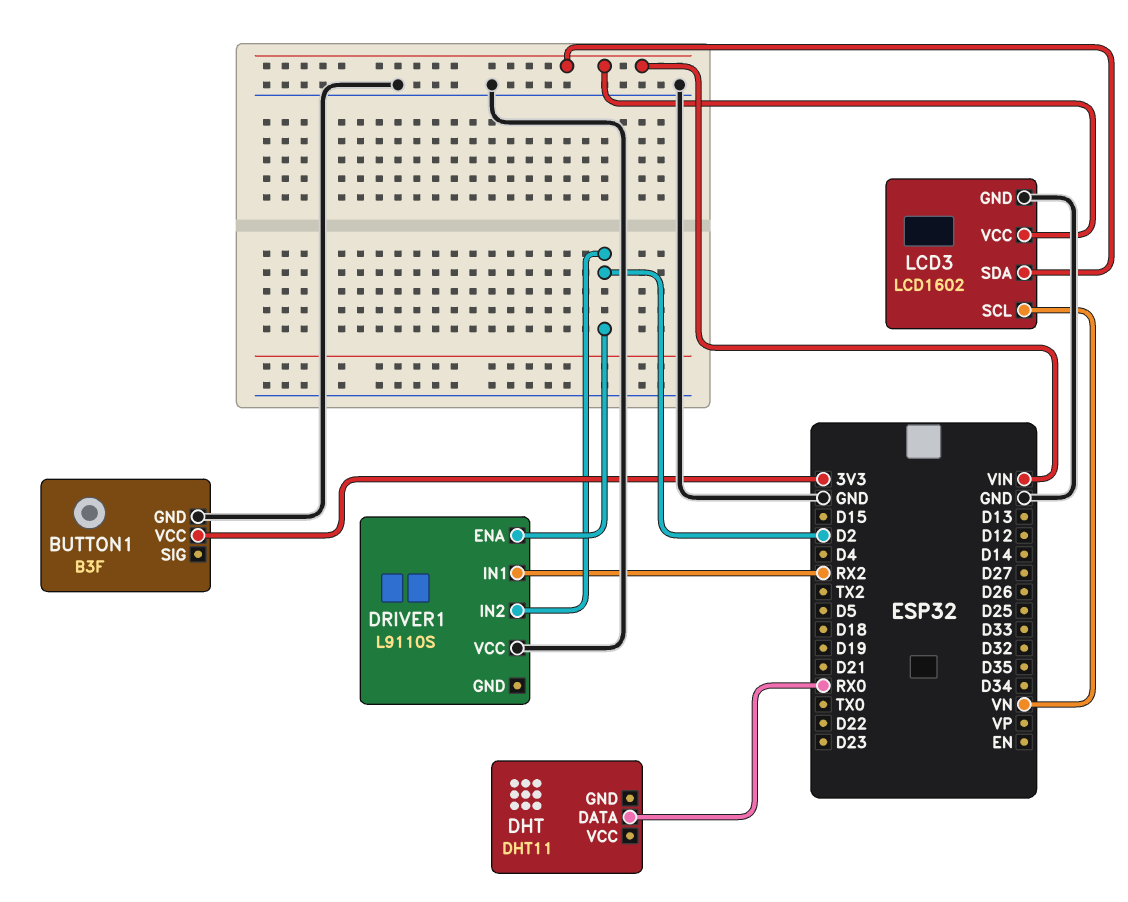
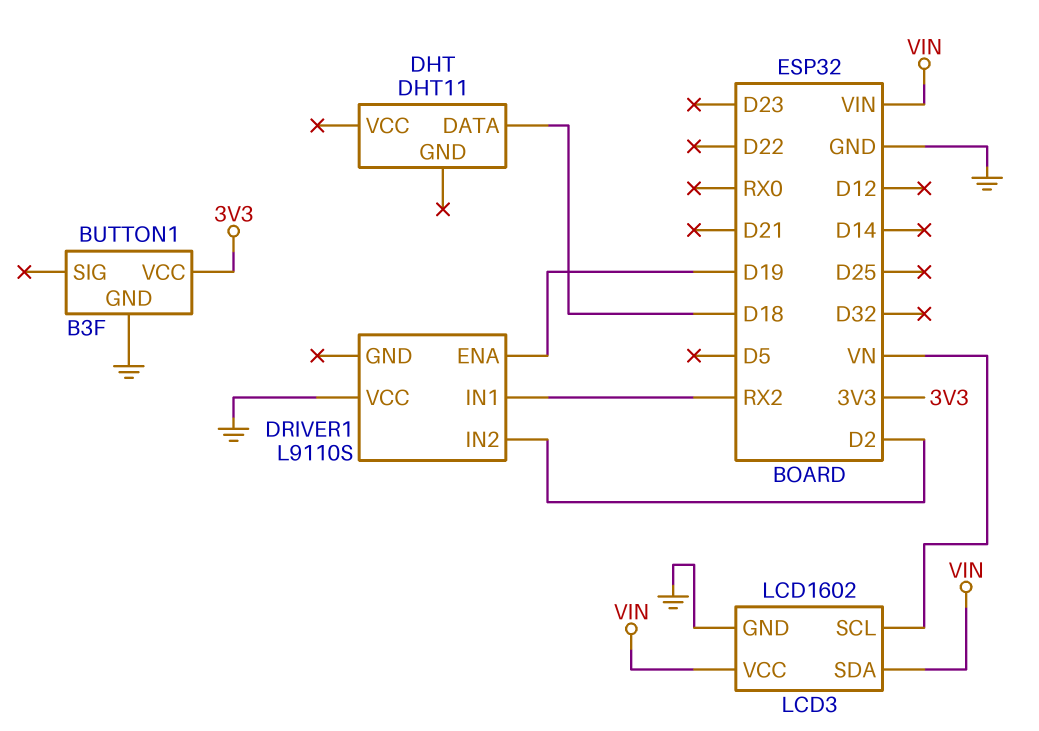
DHT pin DATA: RX0 -> D18
DRIVER1 pin ENA: D2 -> D19

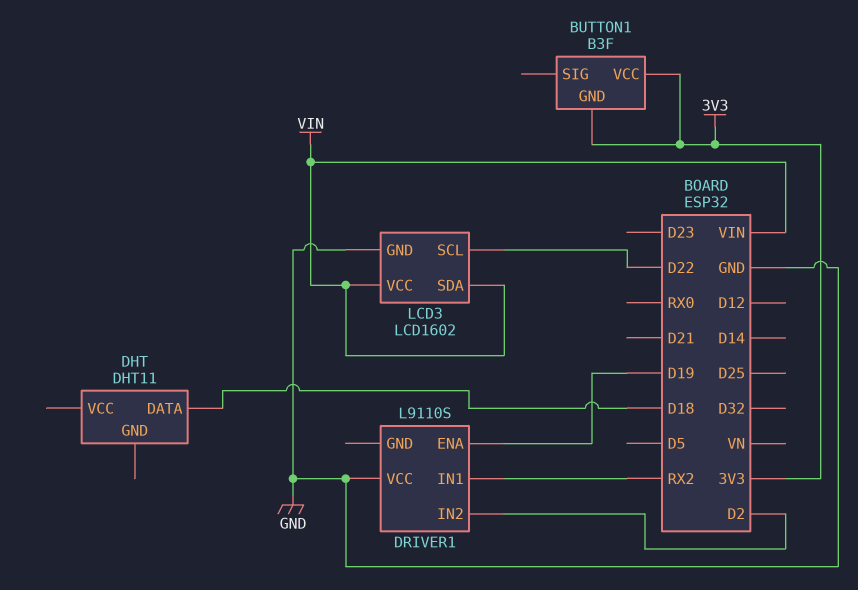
BUTTON1 pin GND: GND -> 3V3
LCD3 pin SCL: VN -> D22

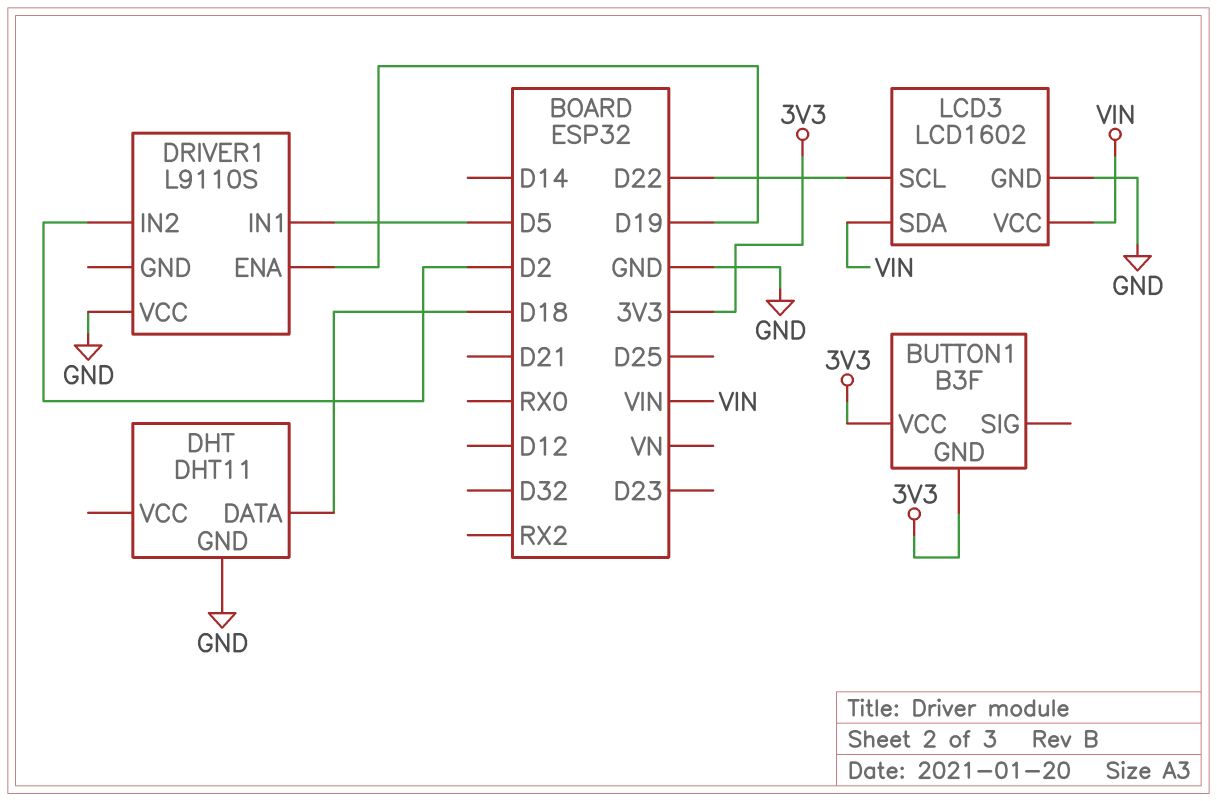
DHT pin GND: none -> GND
DRIVER1 pin IN1: RX2 -> D5

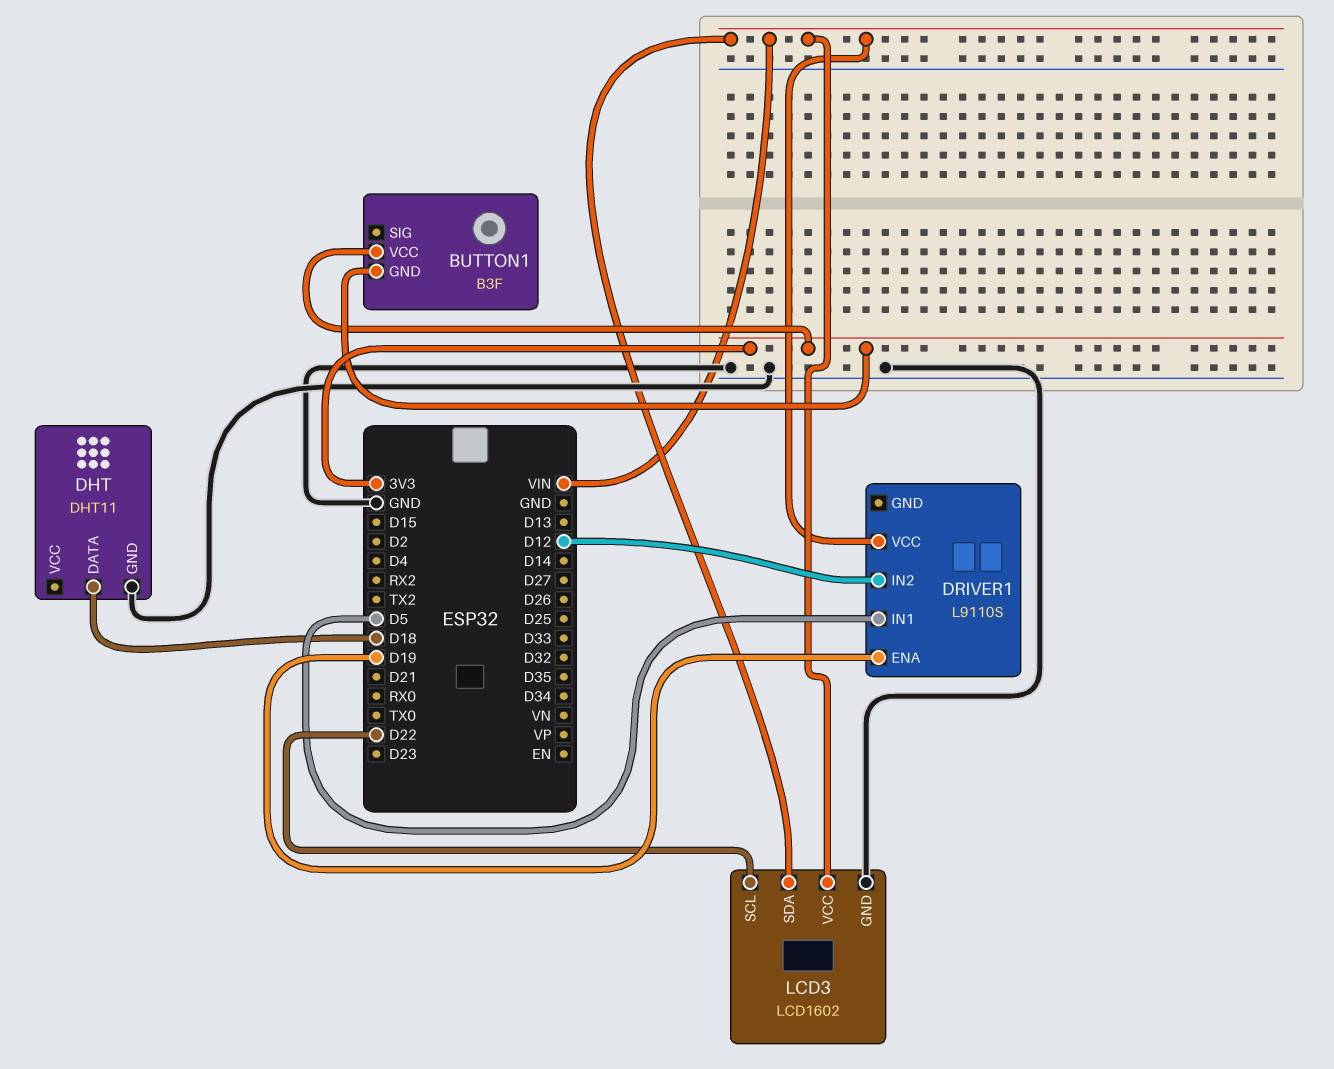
DRIVER1 pin IN2: D2 -> D12
DRIVER1 pin VCC: GND -> VIN

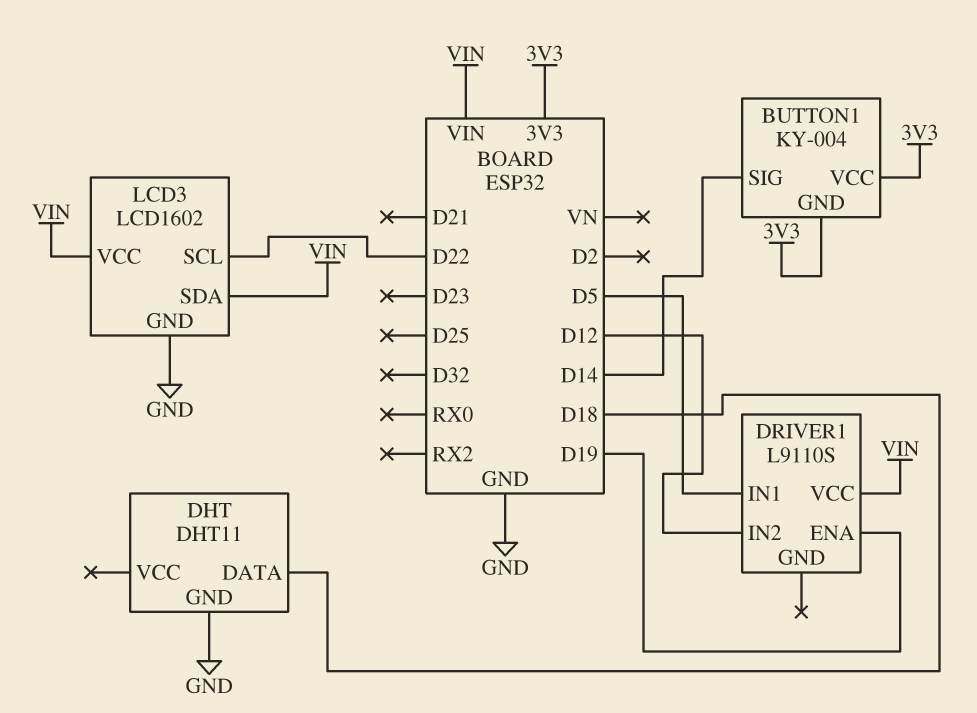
BUTTON1: B3F -> KY-004
BUTTON1 pin SIG: none -> D14

